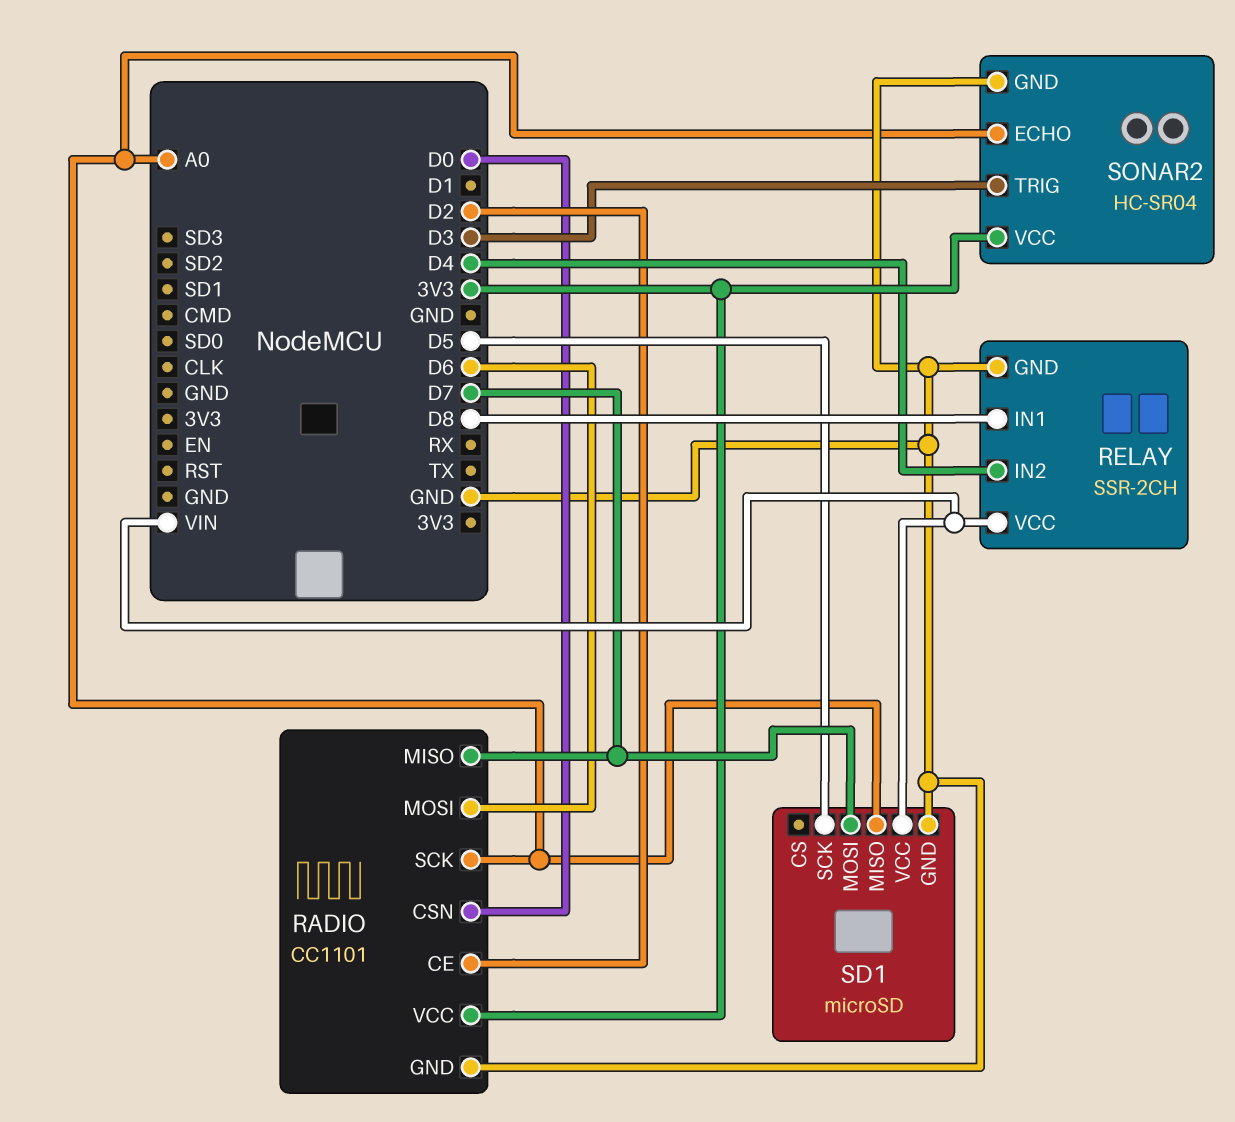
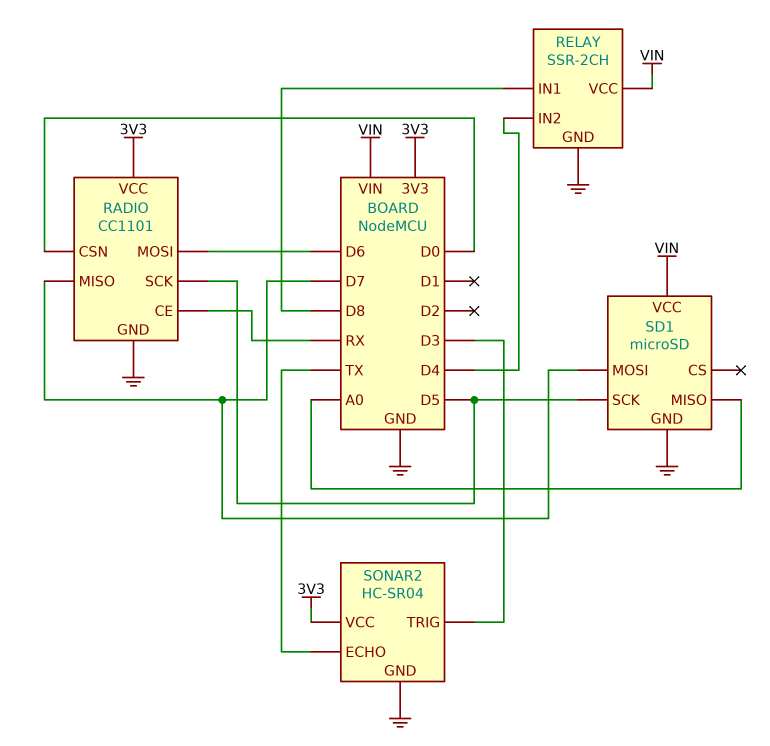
RADIO pin CE: D2 -> RX
RADIO pin SCK: A0 -> D5
SONAR2 pin ECHO: A0 -> TX

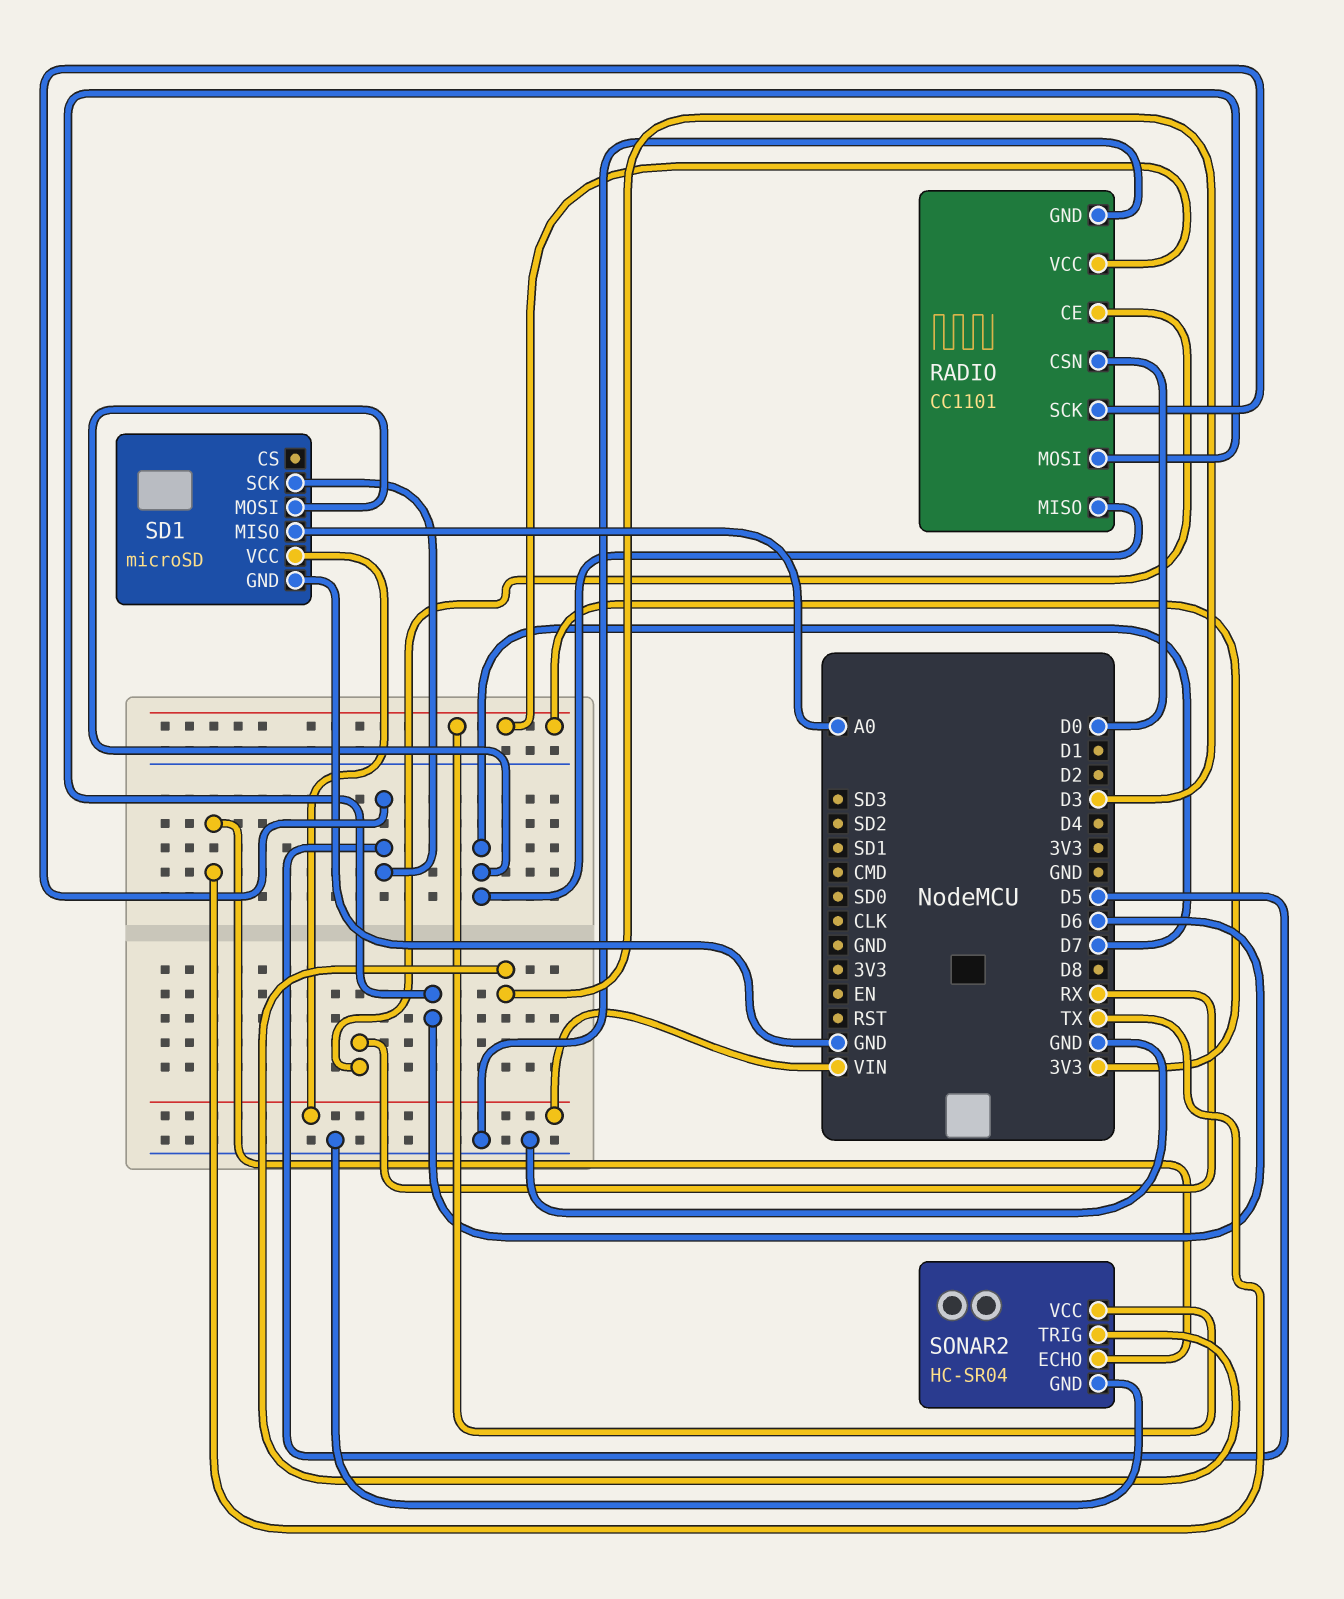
RELAY: SSR-2CH -> none
RELAY pin GND: GND -> none
RELAY pin IN1: D8 -> none
RELAY pin IN2: D4 -> none
RELAY pin VCC: VIN -> none

